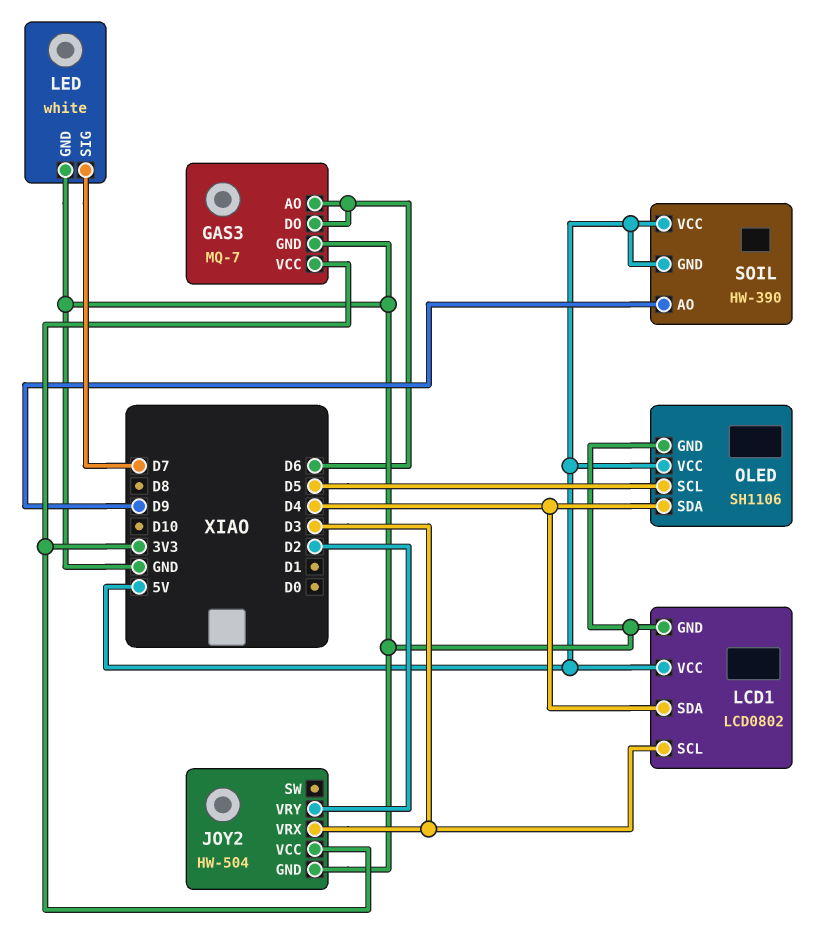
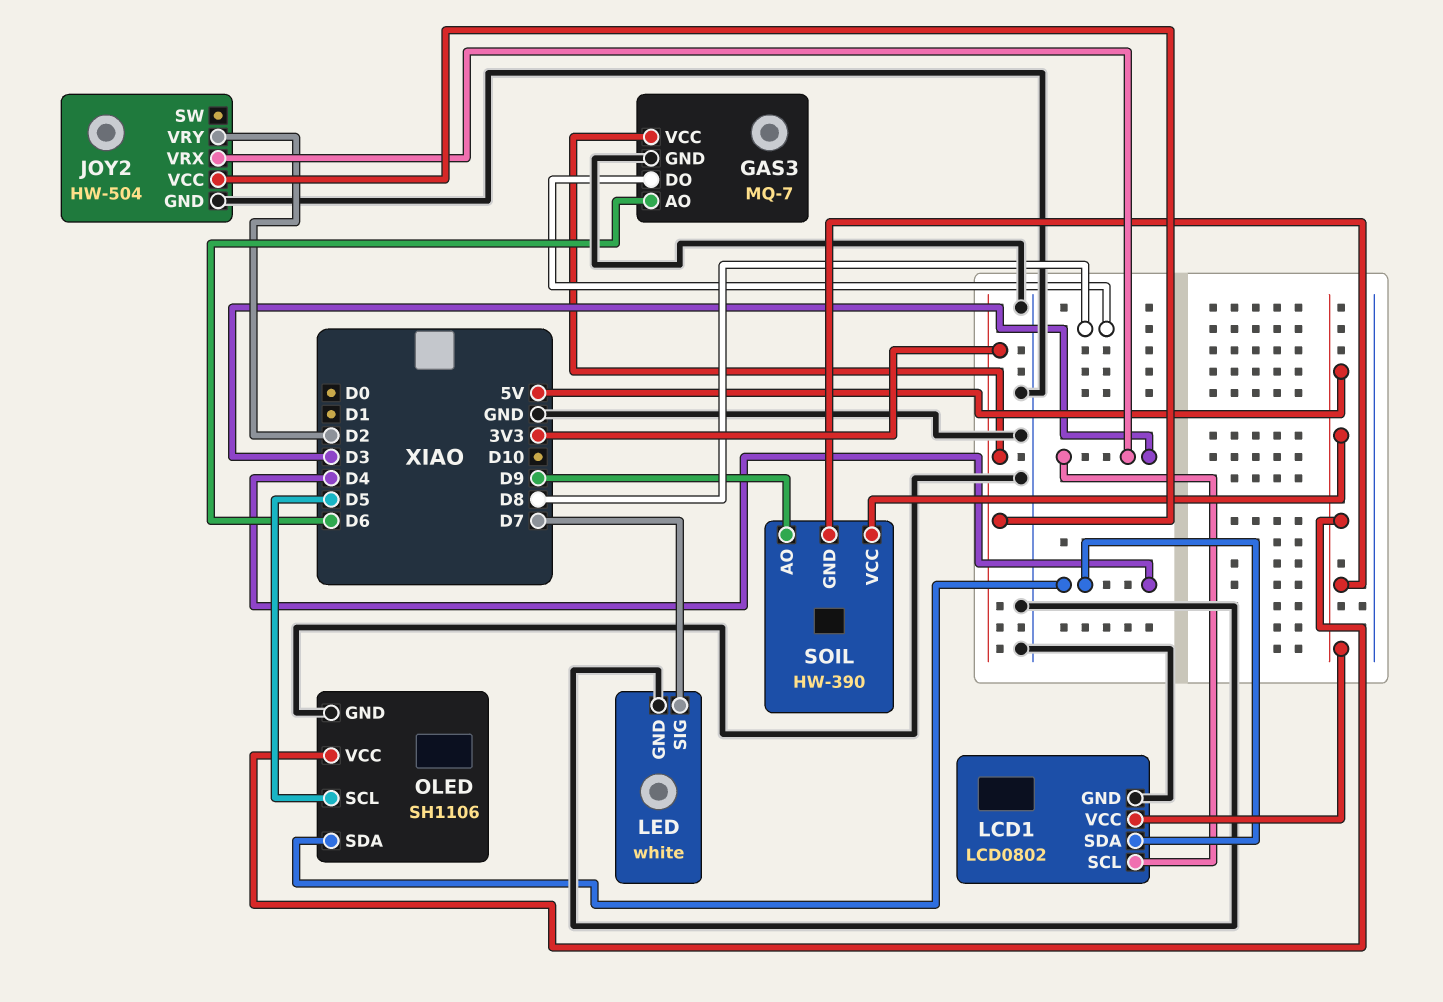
GAS3 pin DO: D6 -> D8

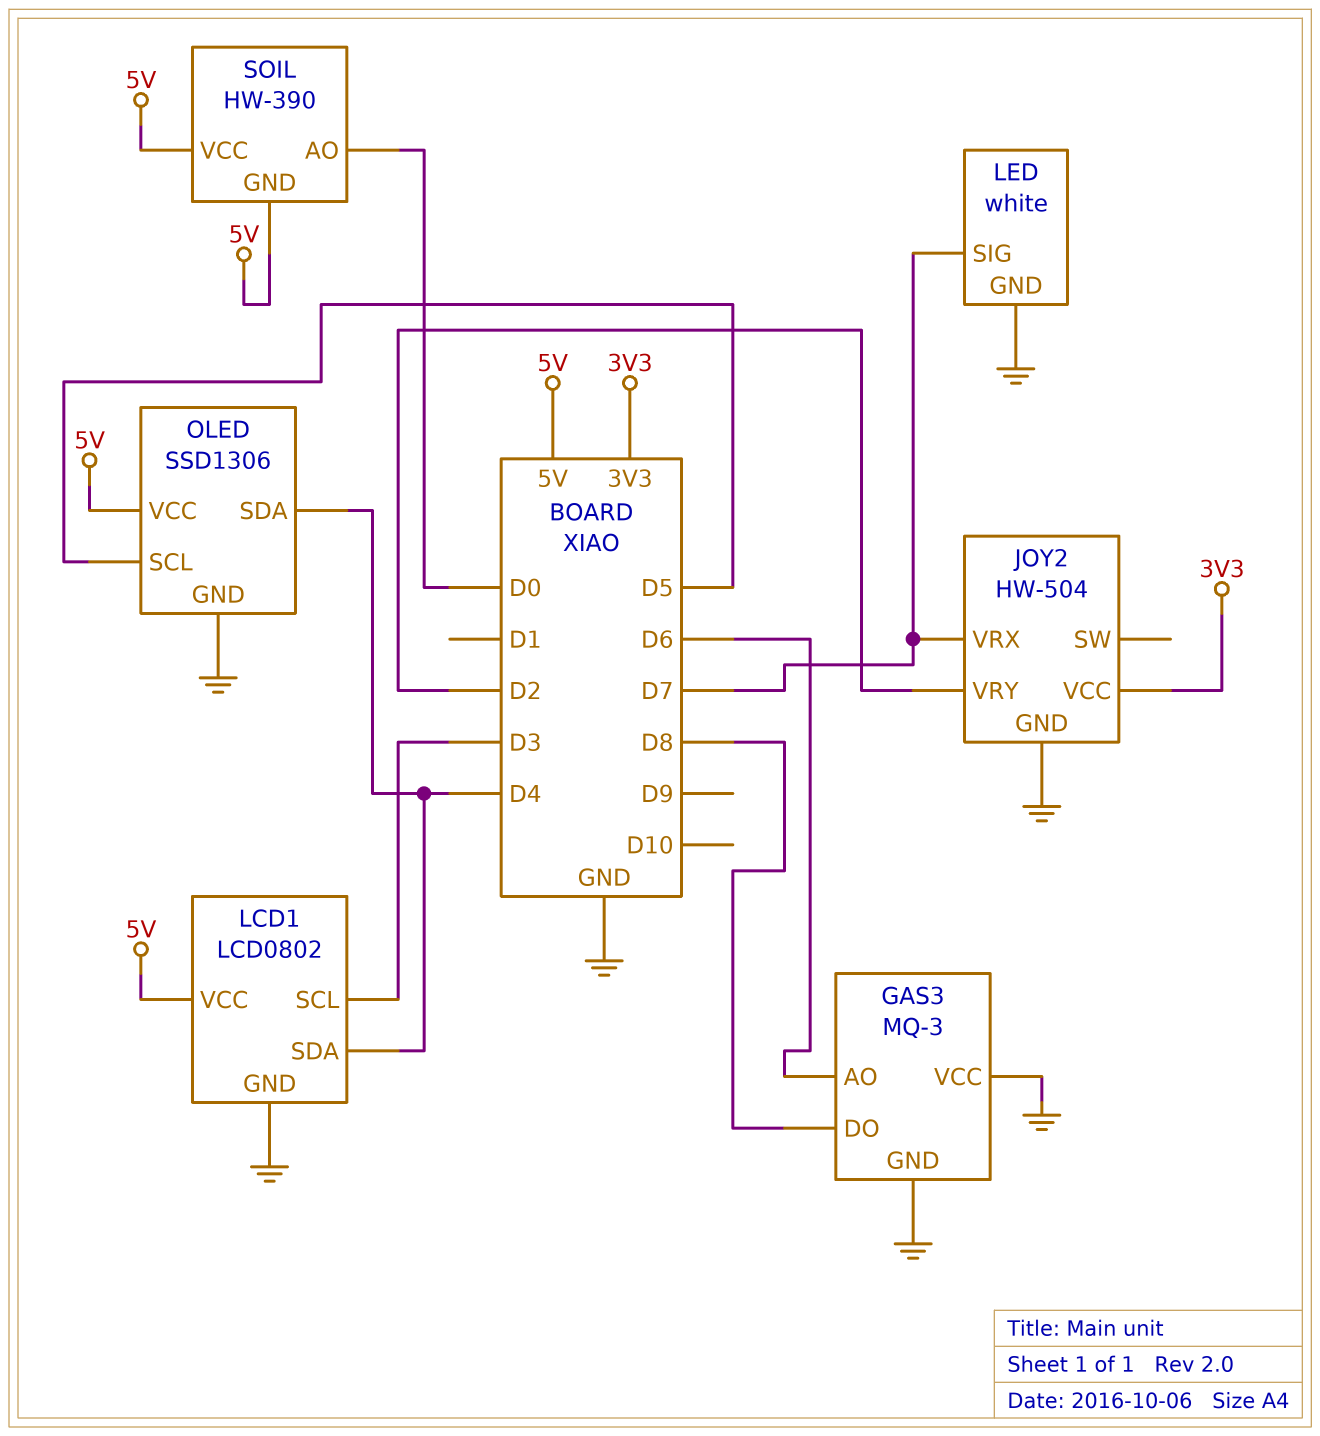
GAS3: MQ-7 -> MQ-3
GAS3 pin VCC: 3V3 -> GND
JOY2 pin VRX: D3 -> D7
OLED: SH1106 -> SSD1306
SOIL pin AO: D9 -> D0

